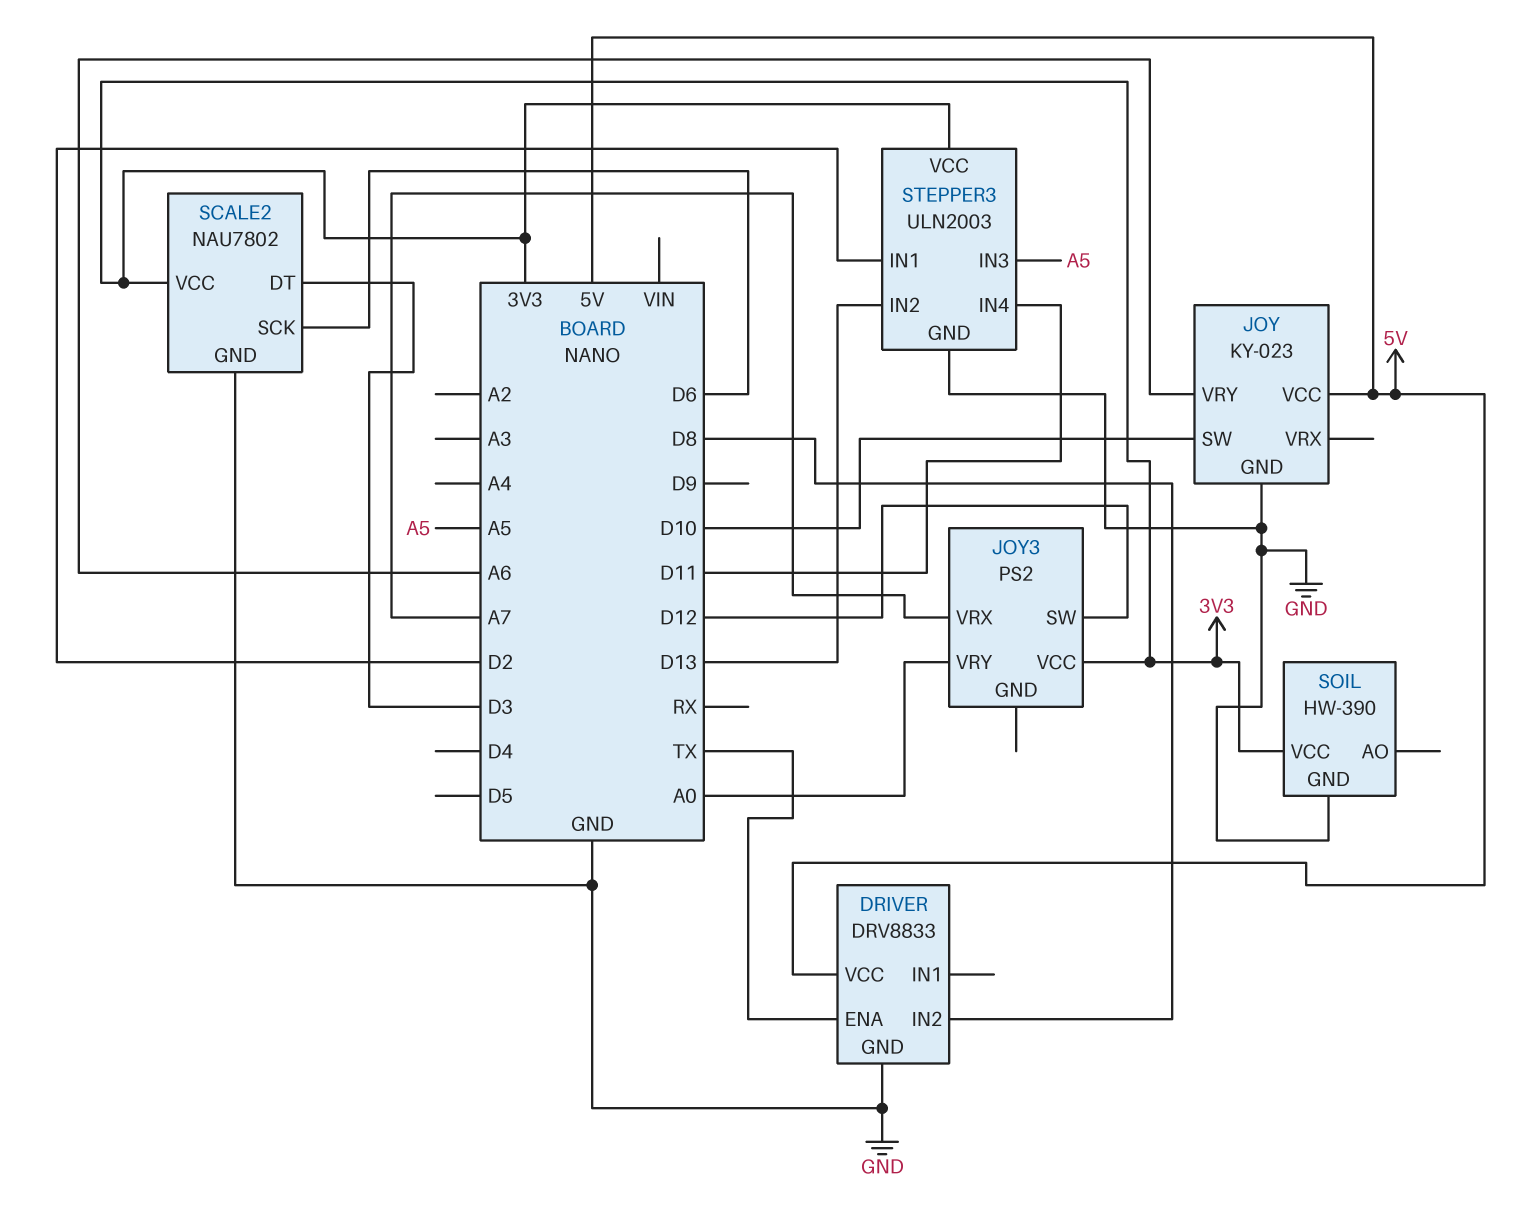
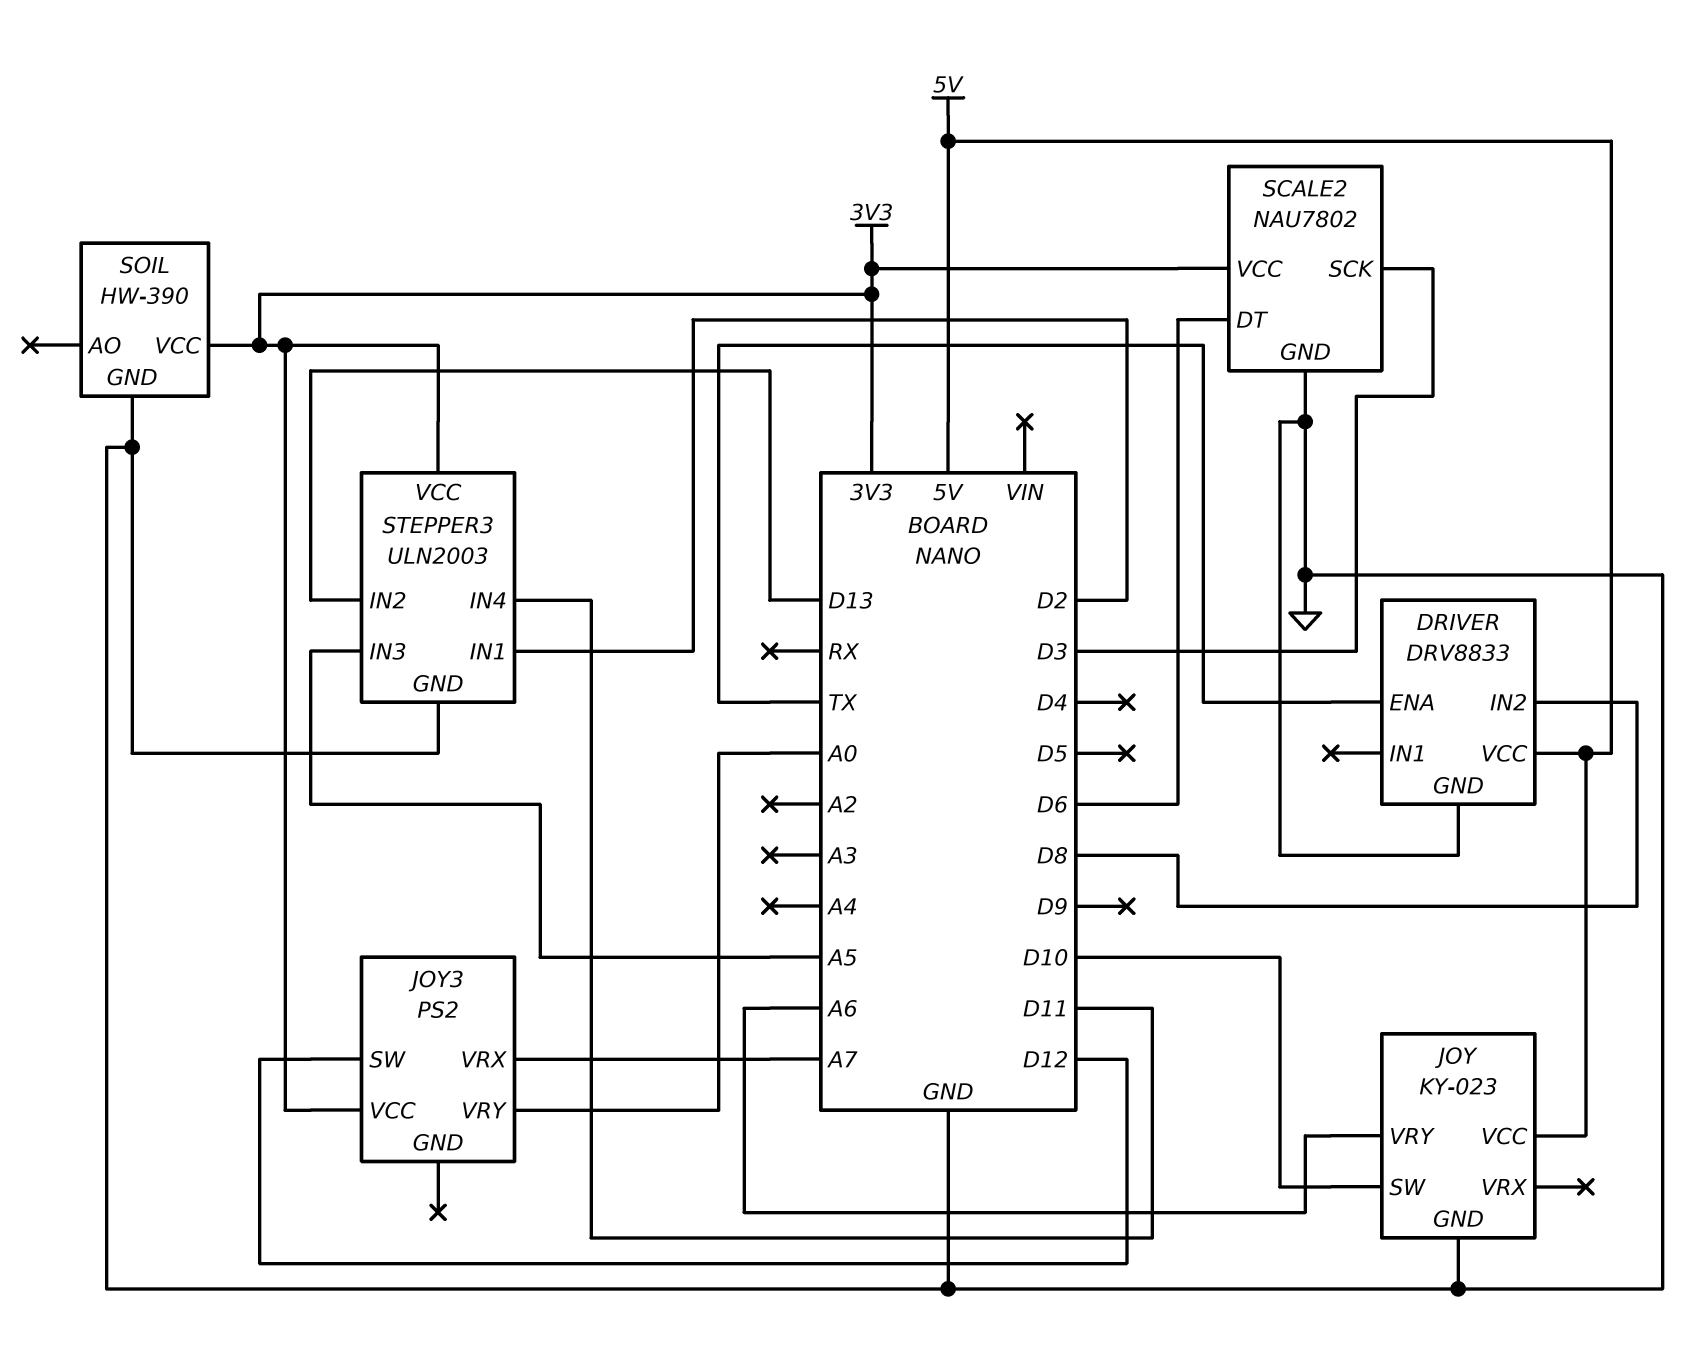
SCALE2 pin DT: D3 -> D6
SCALE2 pin SCK: D6 -> D3

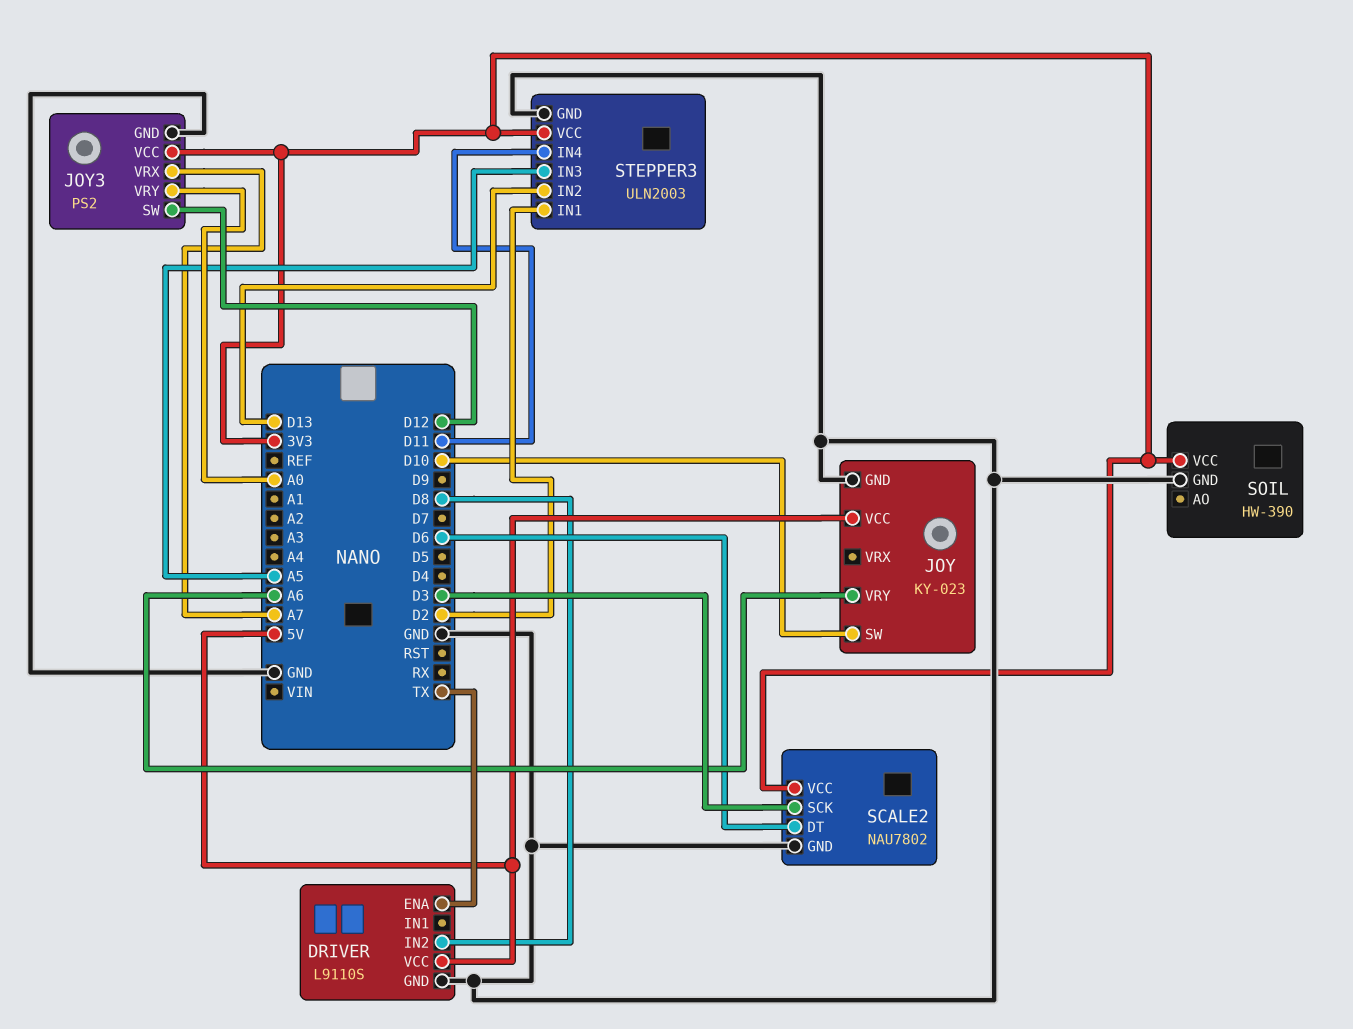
DRIVER: DRV8833 -> L9110S
JOY3 pin GND: none -> GND

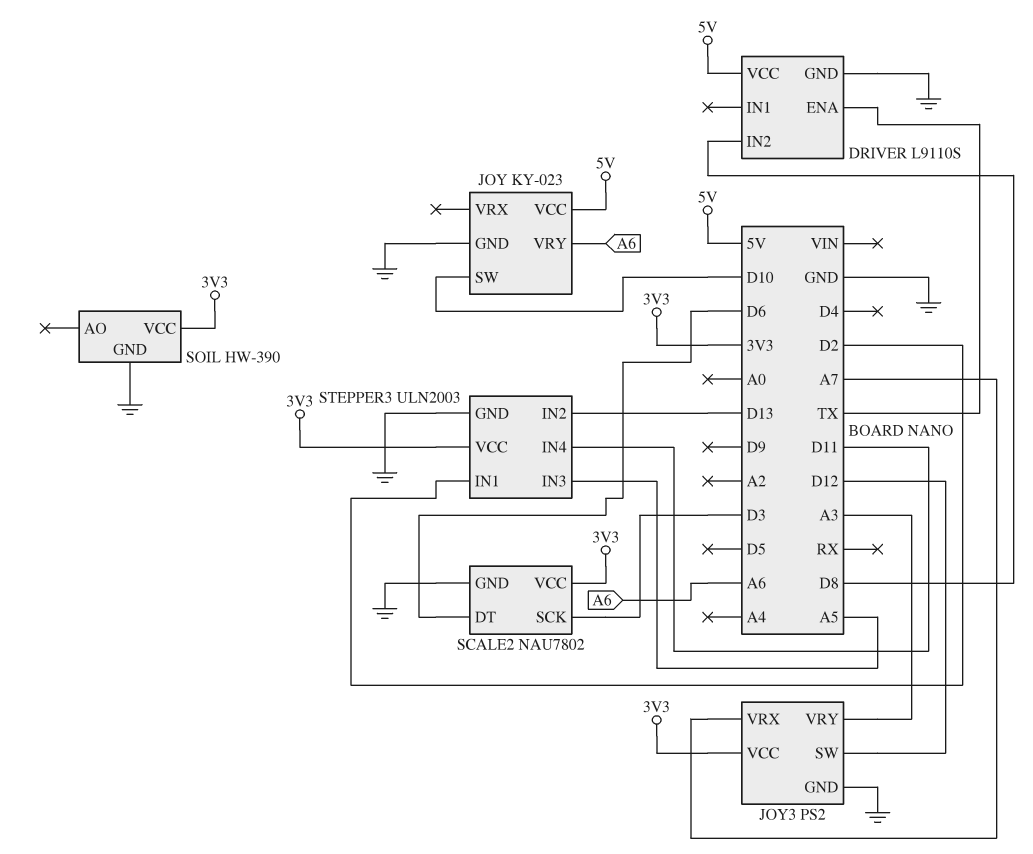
JOY3 pin VRY: A0 -> A3

